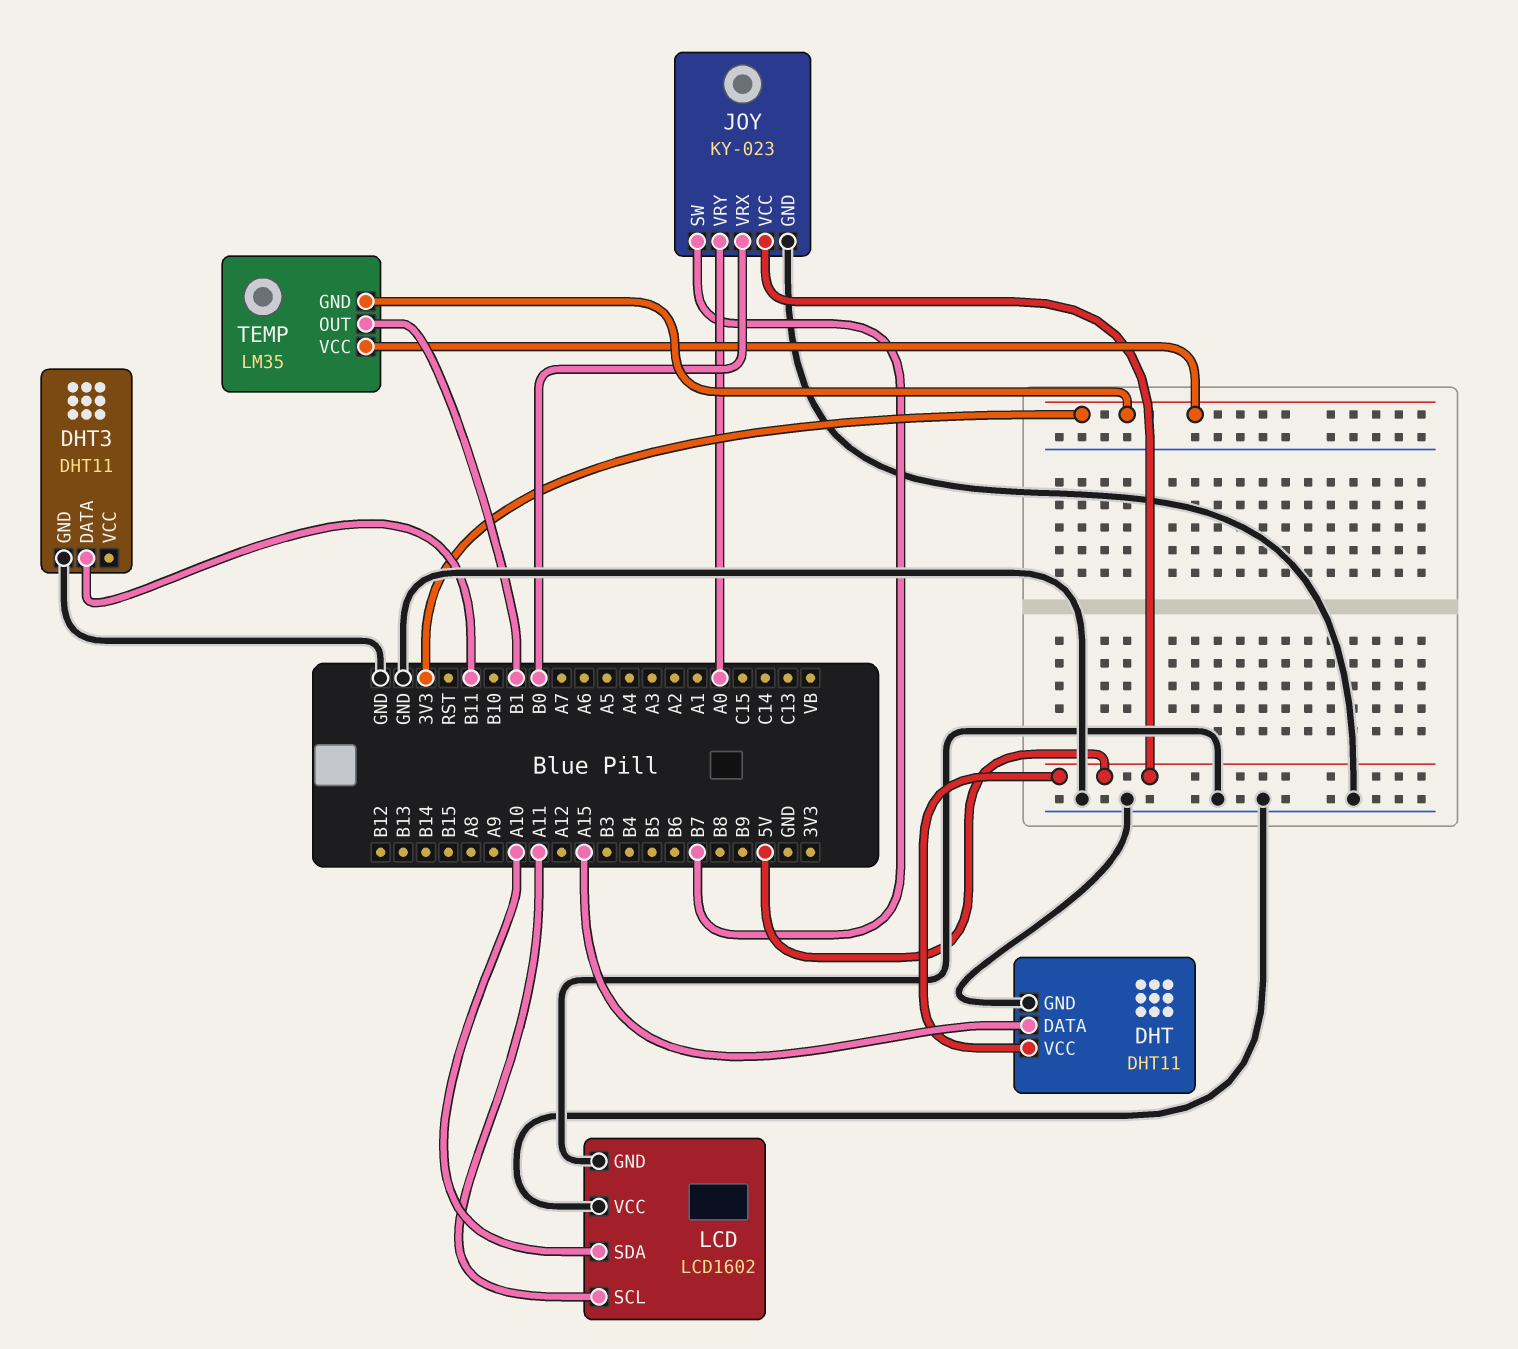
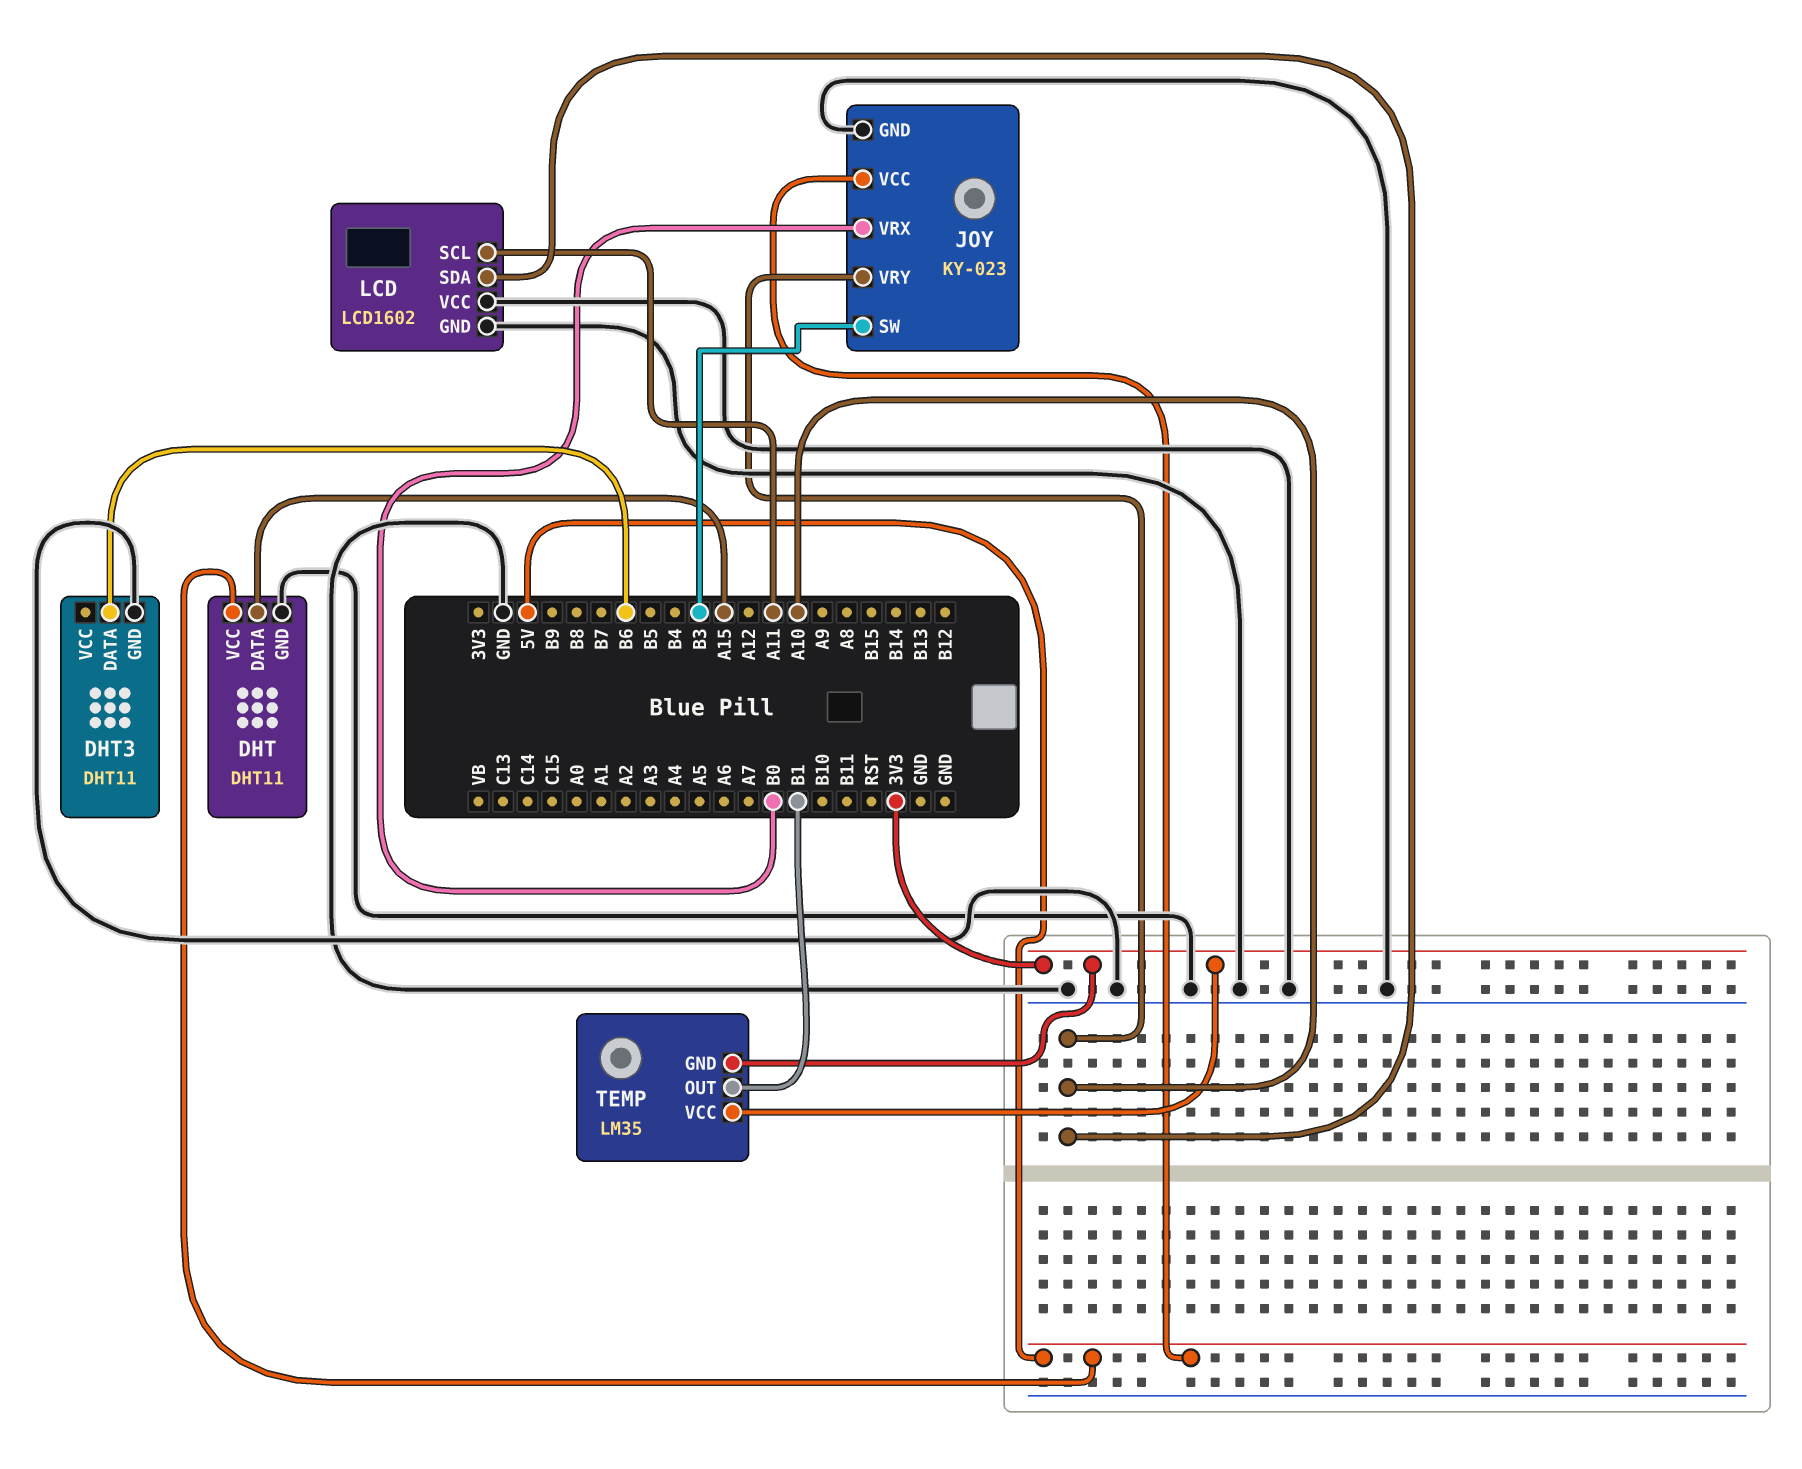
DHT3 pin DATA: B11 -> B6
JOY pin SW: B7 -> B3
JOY pin VRY: A0 -> A10

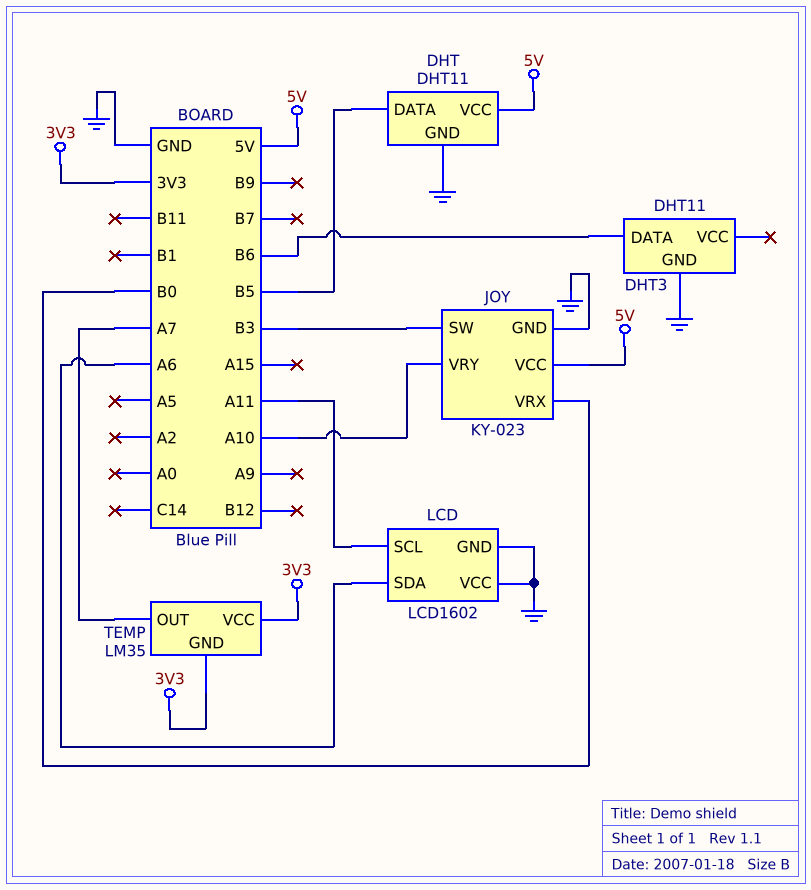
DHT pin DATA: A15 -> B5
LCD pin SDA: A10 -> A6
TEMP pin OUT: B1 -> A7

